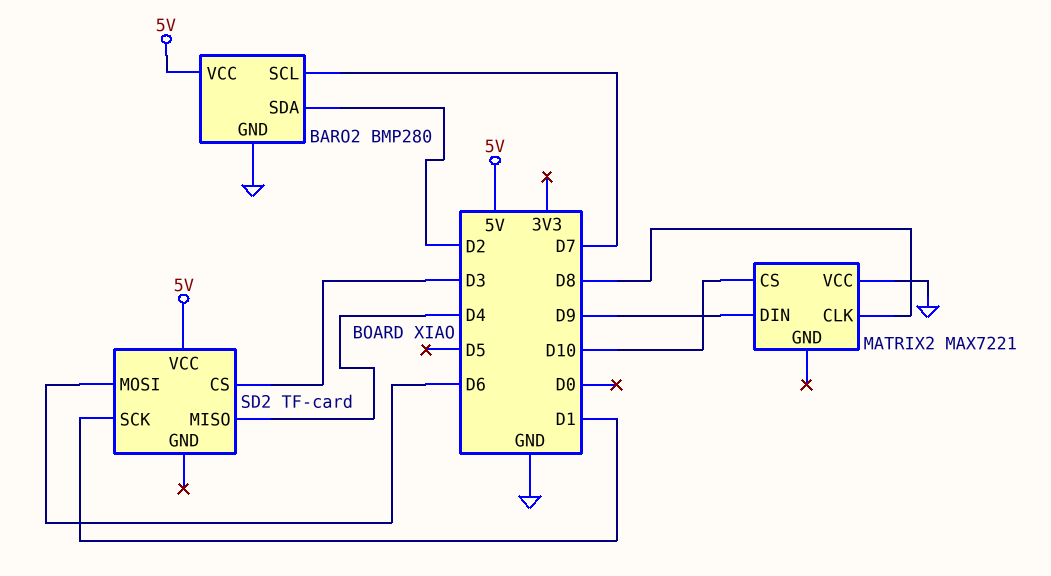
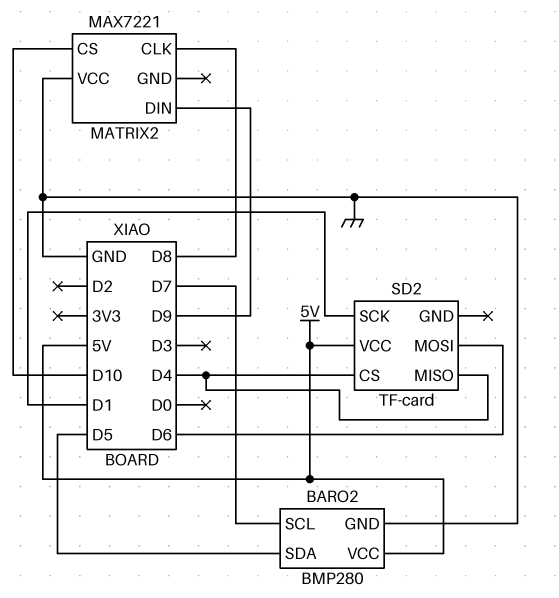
BARO2 pin SDA: D2 -> D5
SD2 pin CS: D3 -> D4

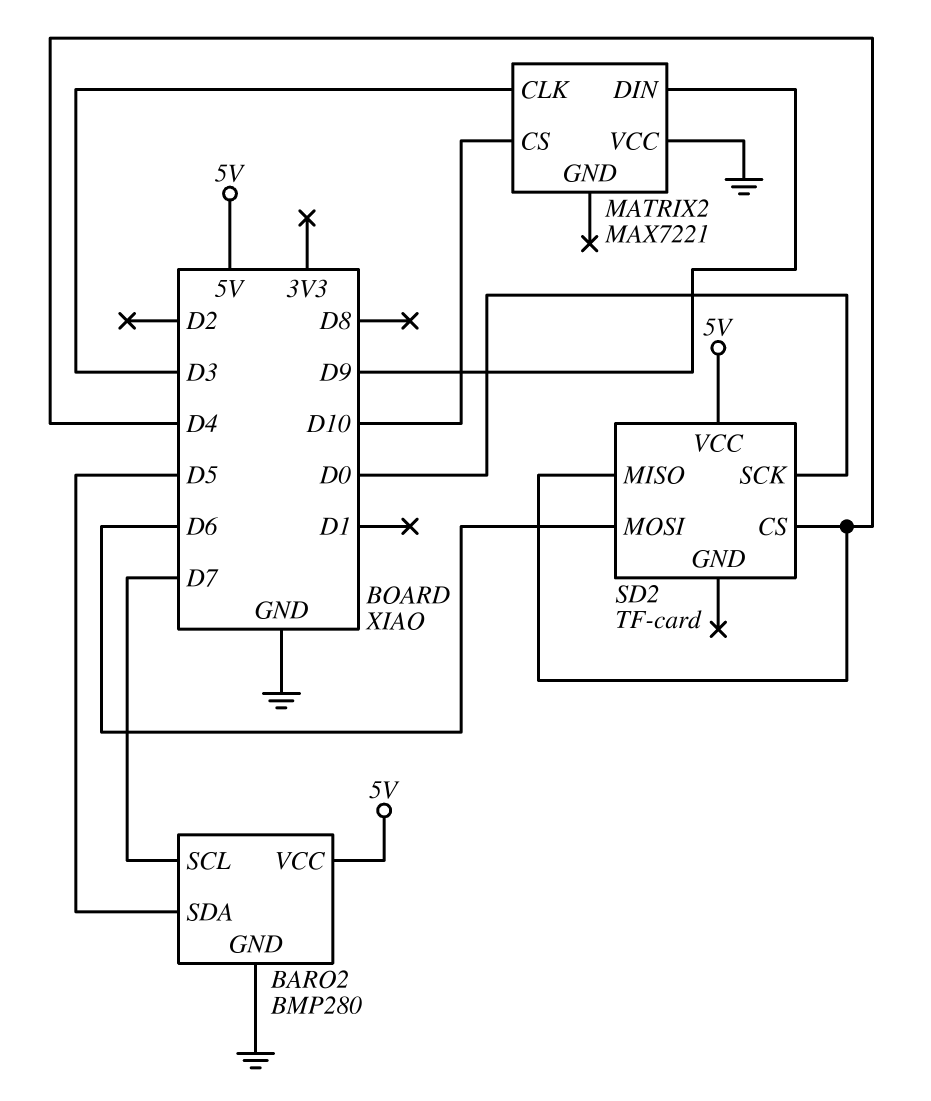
MATRIX2 pin CLK: D8 -> D3
SD2 pin SCK: D1 -> D0

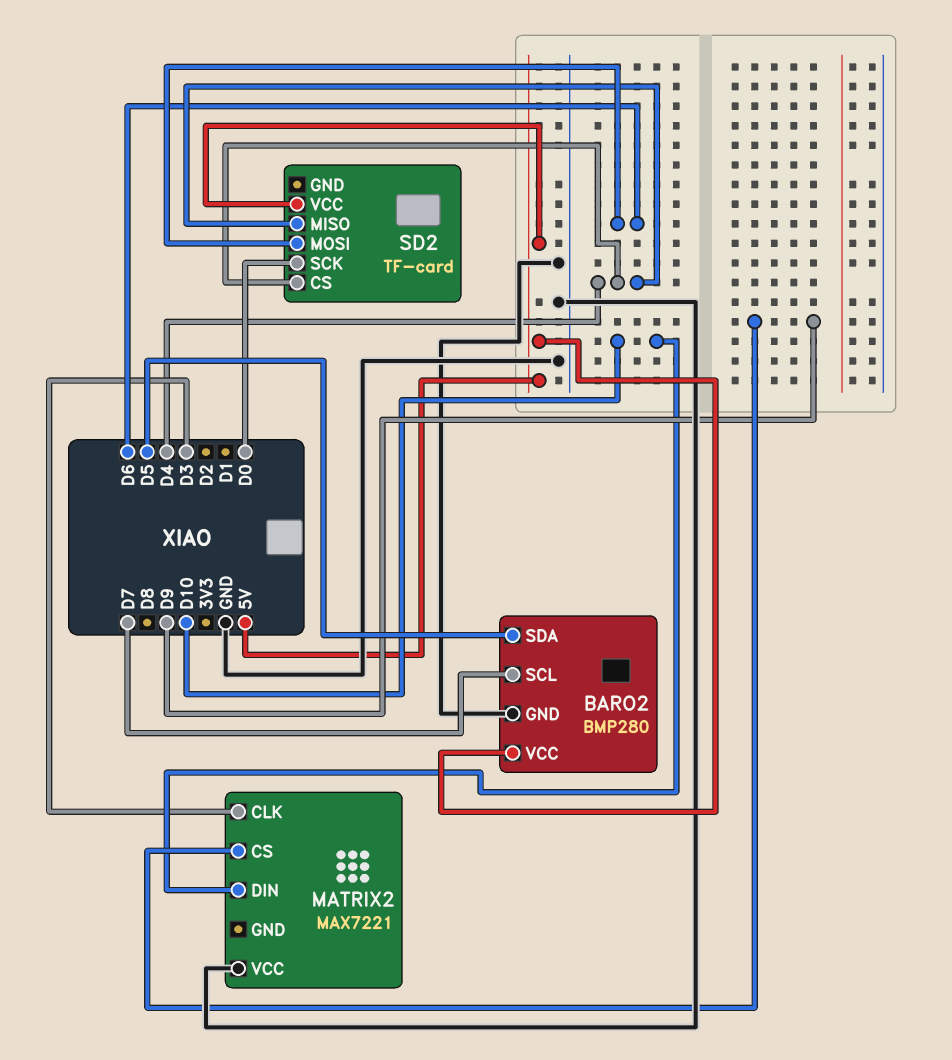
MATRIX2 pin CS: D10 -> D9
MATRIX2 pin DIN: D9 -> D10

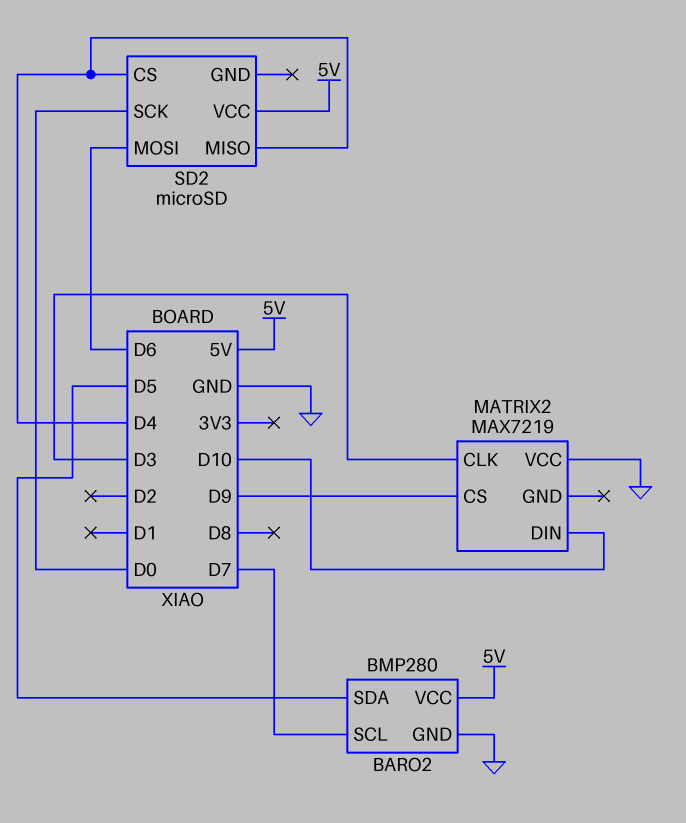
MATRIX2: MAX7221 -> MAX7219
SD2: TF-card -> microSD

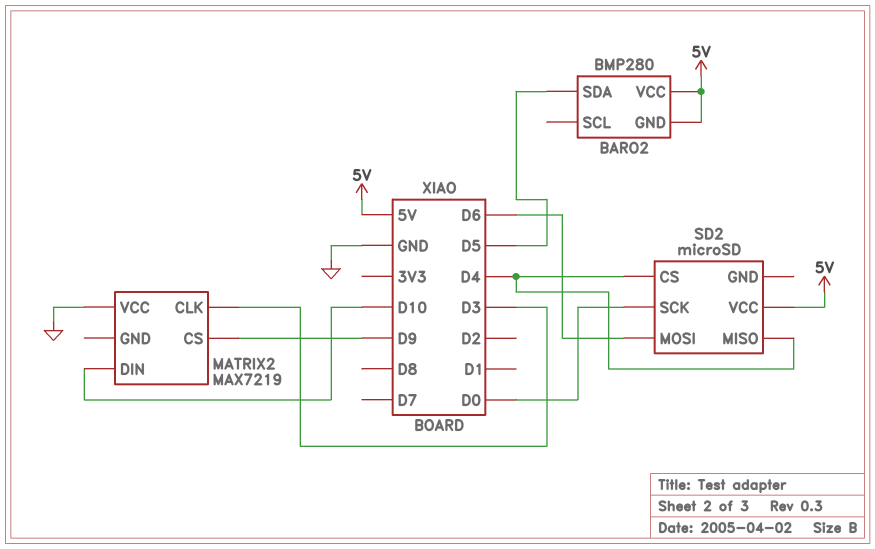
BARO2 pin GND: GND -> 5V
BARO2 pin SCL: D7 -> none

